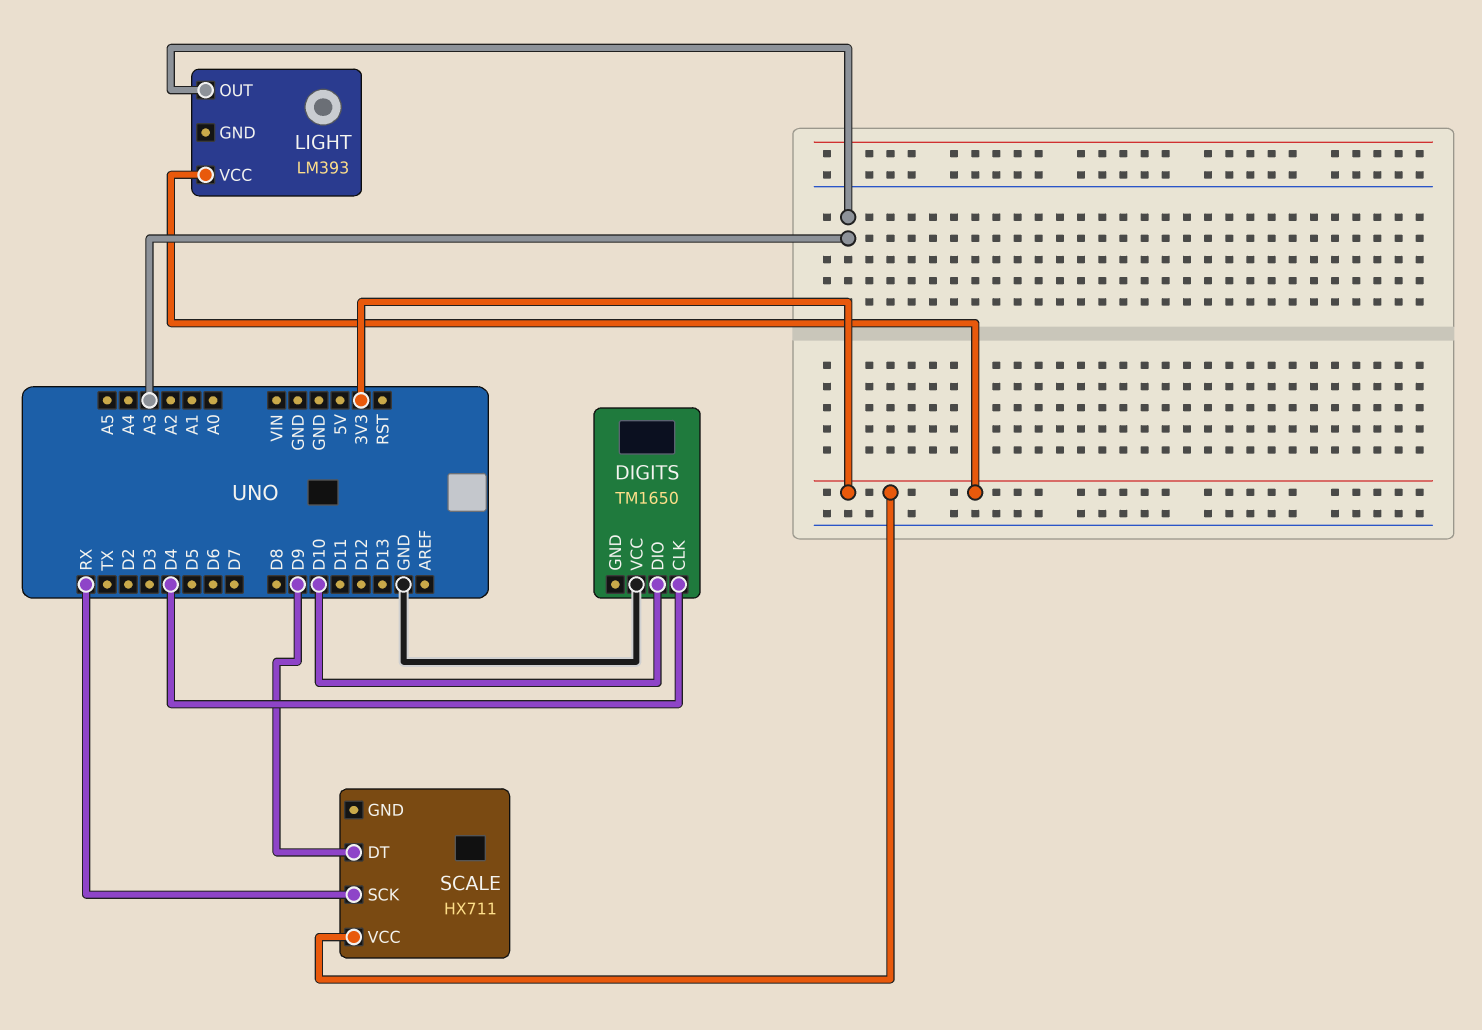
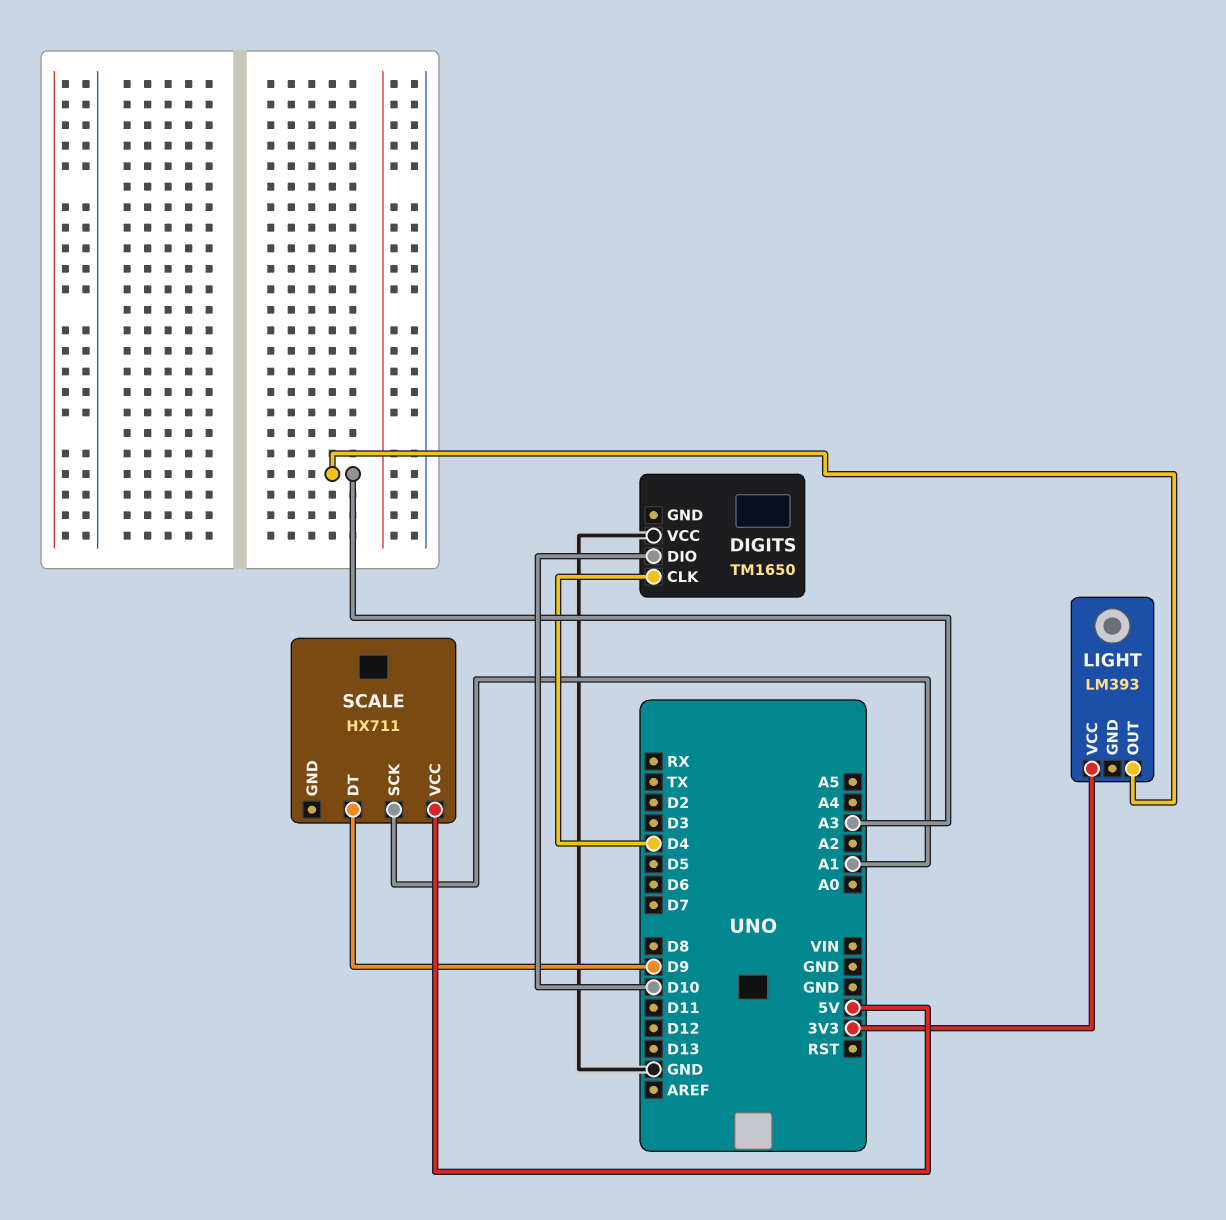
SCALE pin SCK: RX -> A1
SCALE pin VCC: 3V3 -> 5V

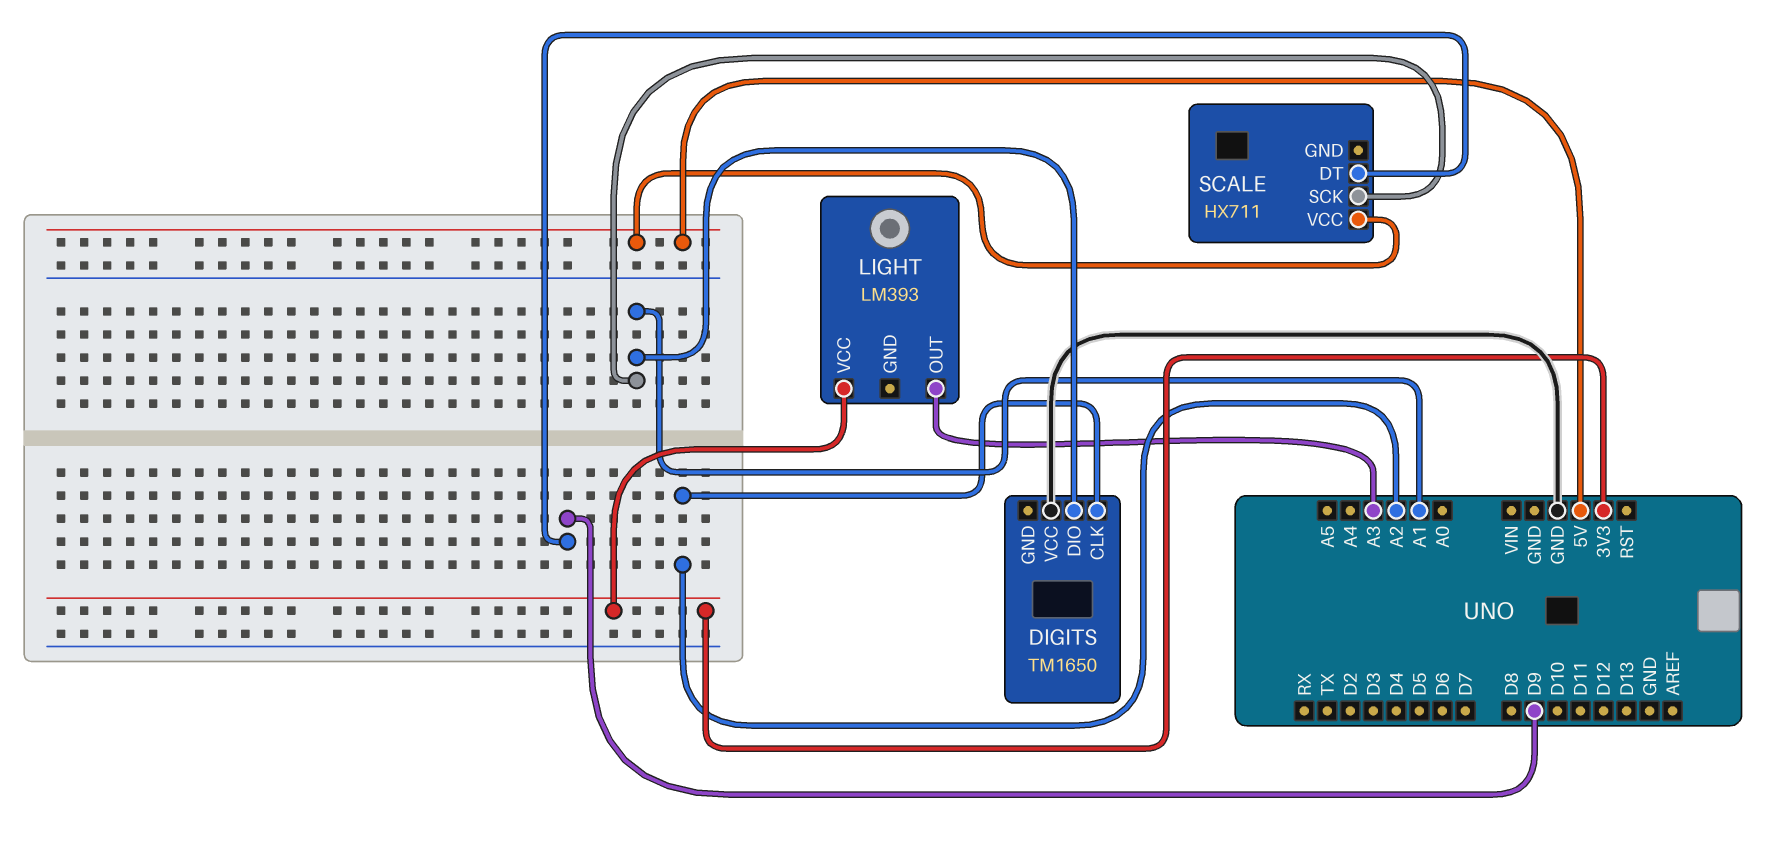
DIGITS pin CLK: D4 -> A2
DIGITS pin DIO: D10 -> A1

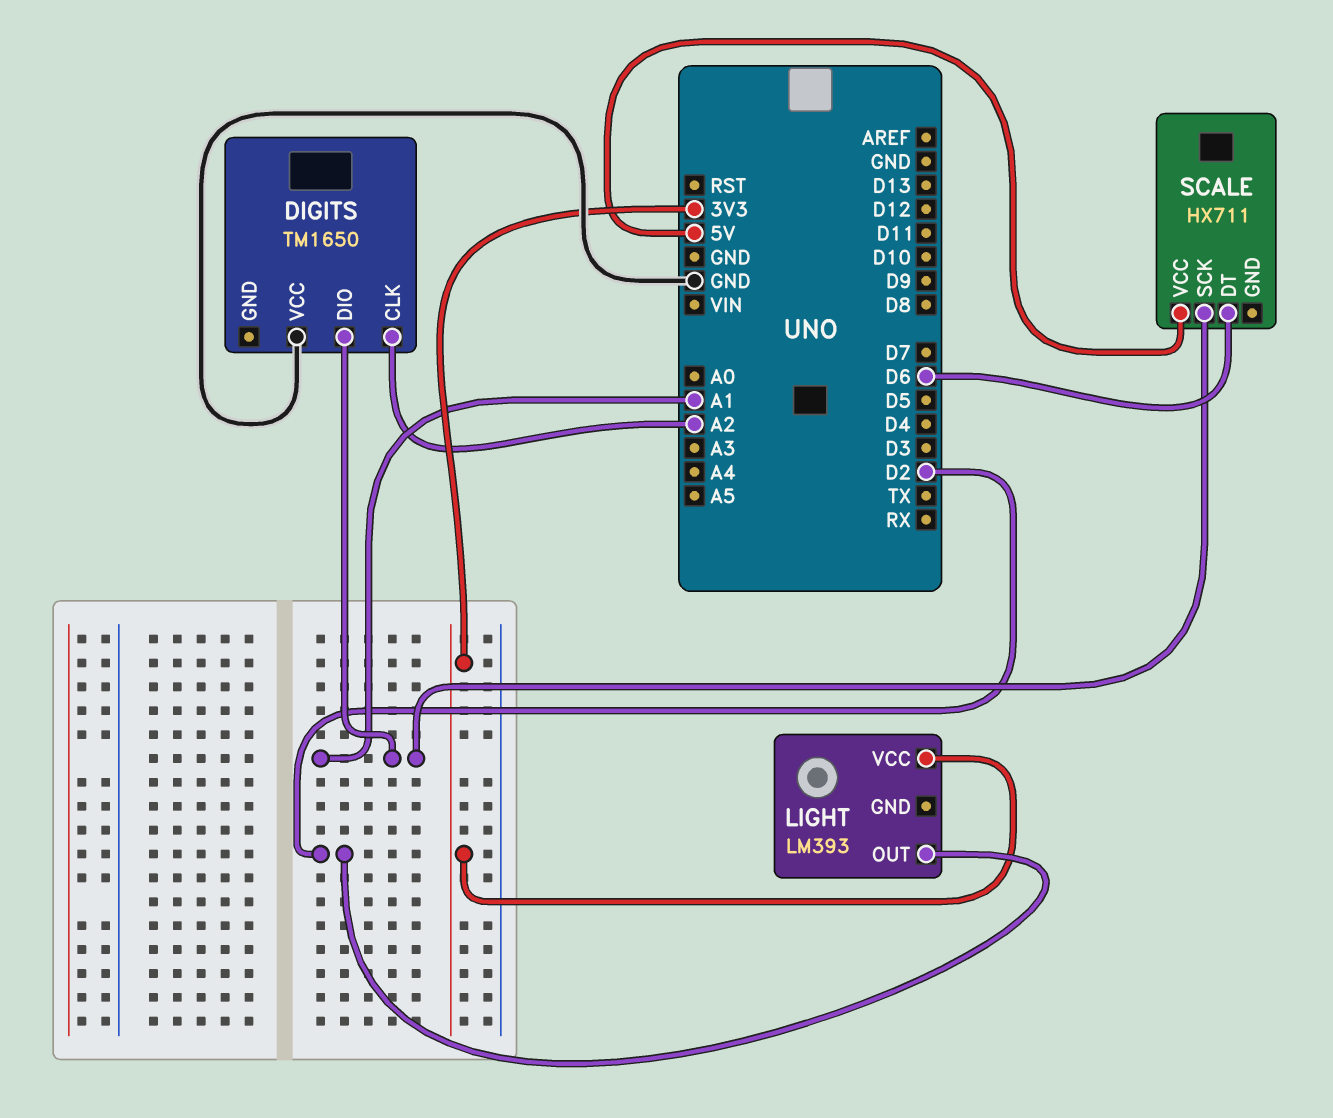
LIGHT pin OUT: A3 -> D2
SCALE pin DT: D9 -> D6

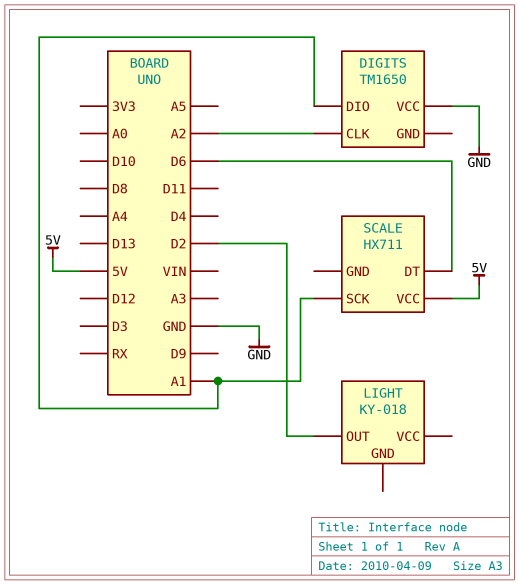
LIGHT: LM393 -> KY-018
LIGHT pin VCC: 3V3 -> none

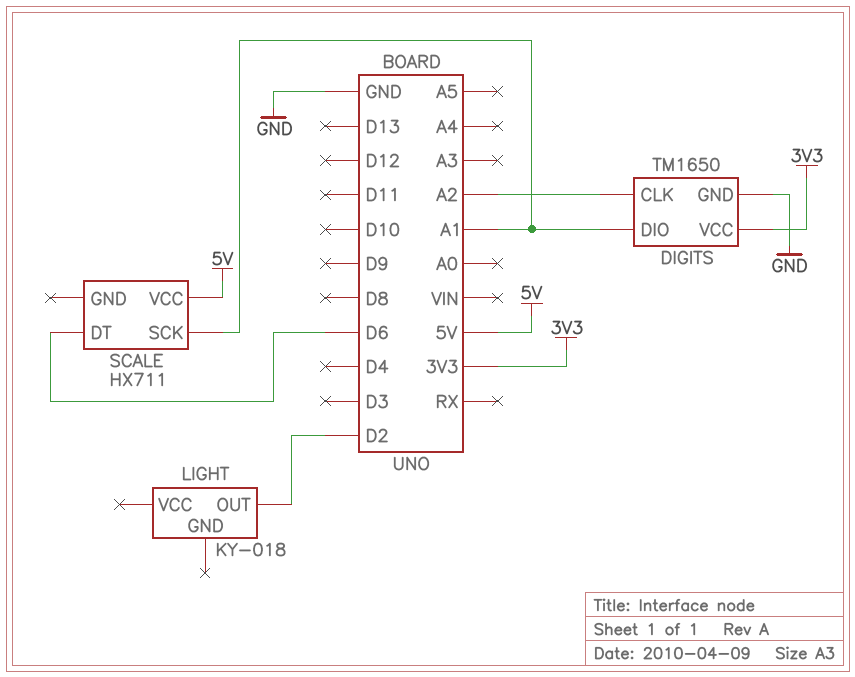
DIGITS pin GND: none -> GND
DIGITS pin VCC: GND -> 3V3

